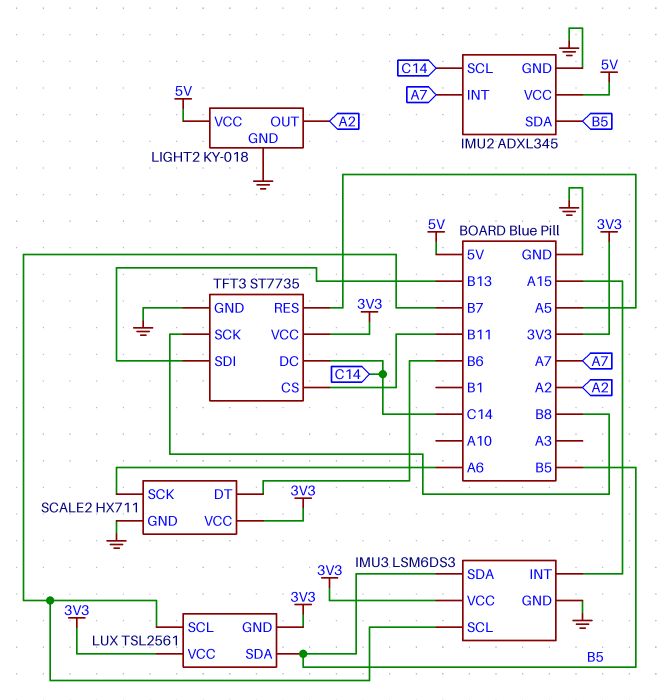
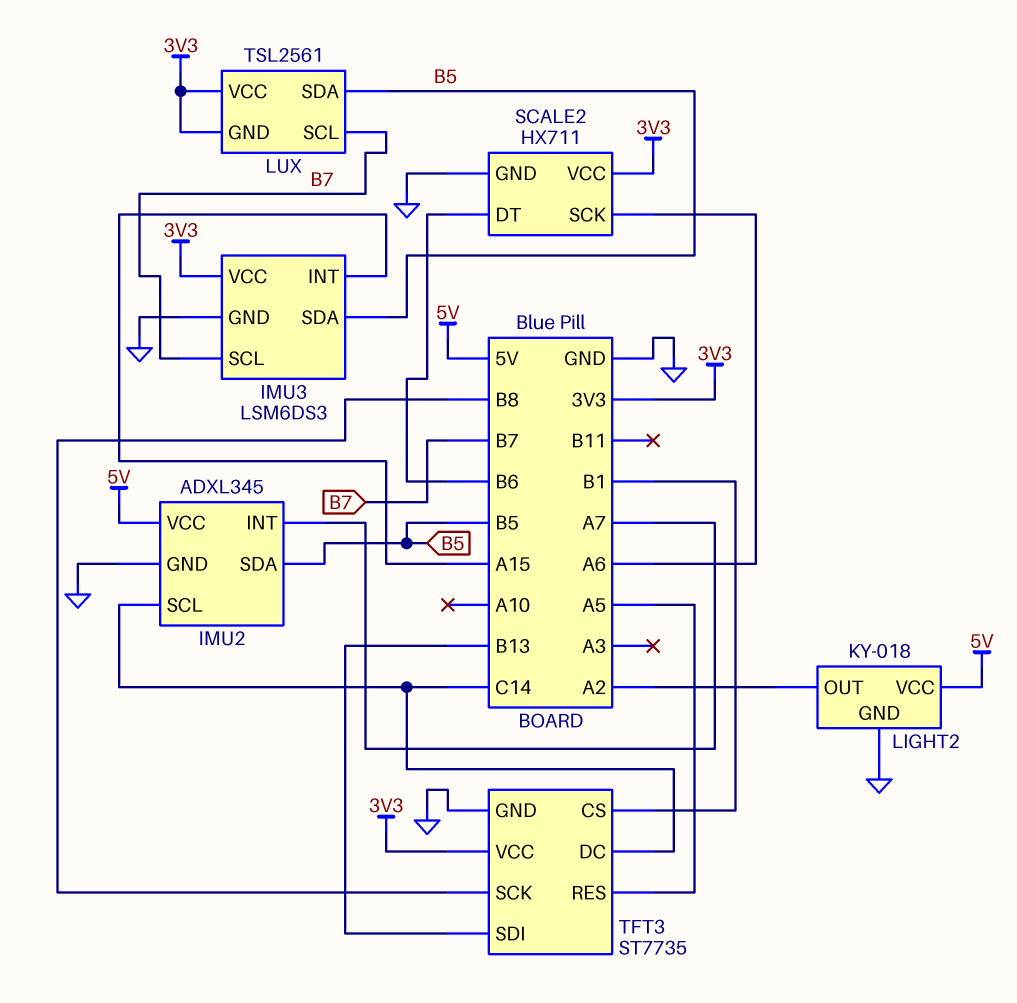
TFT3 pin CS: B11 -> B1

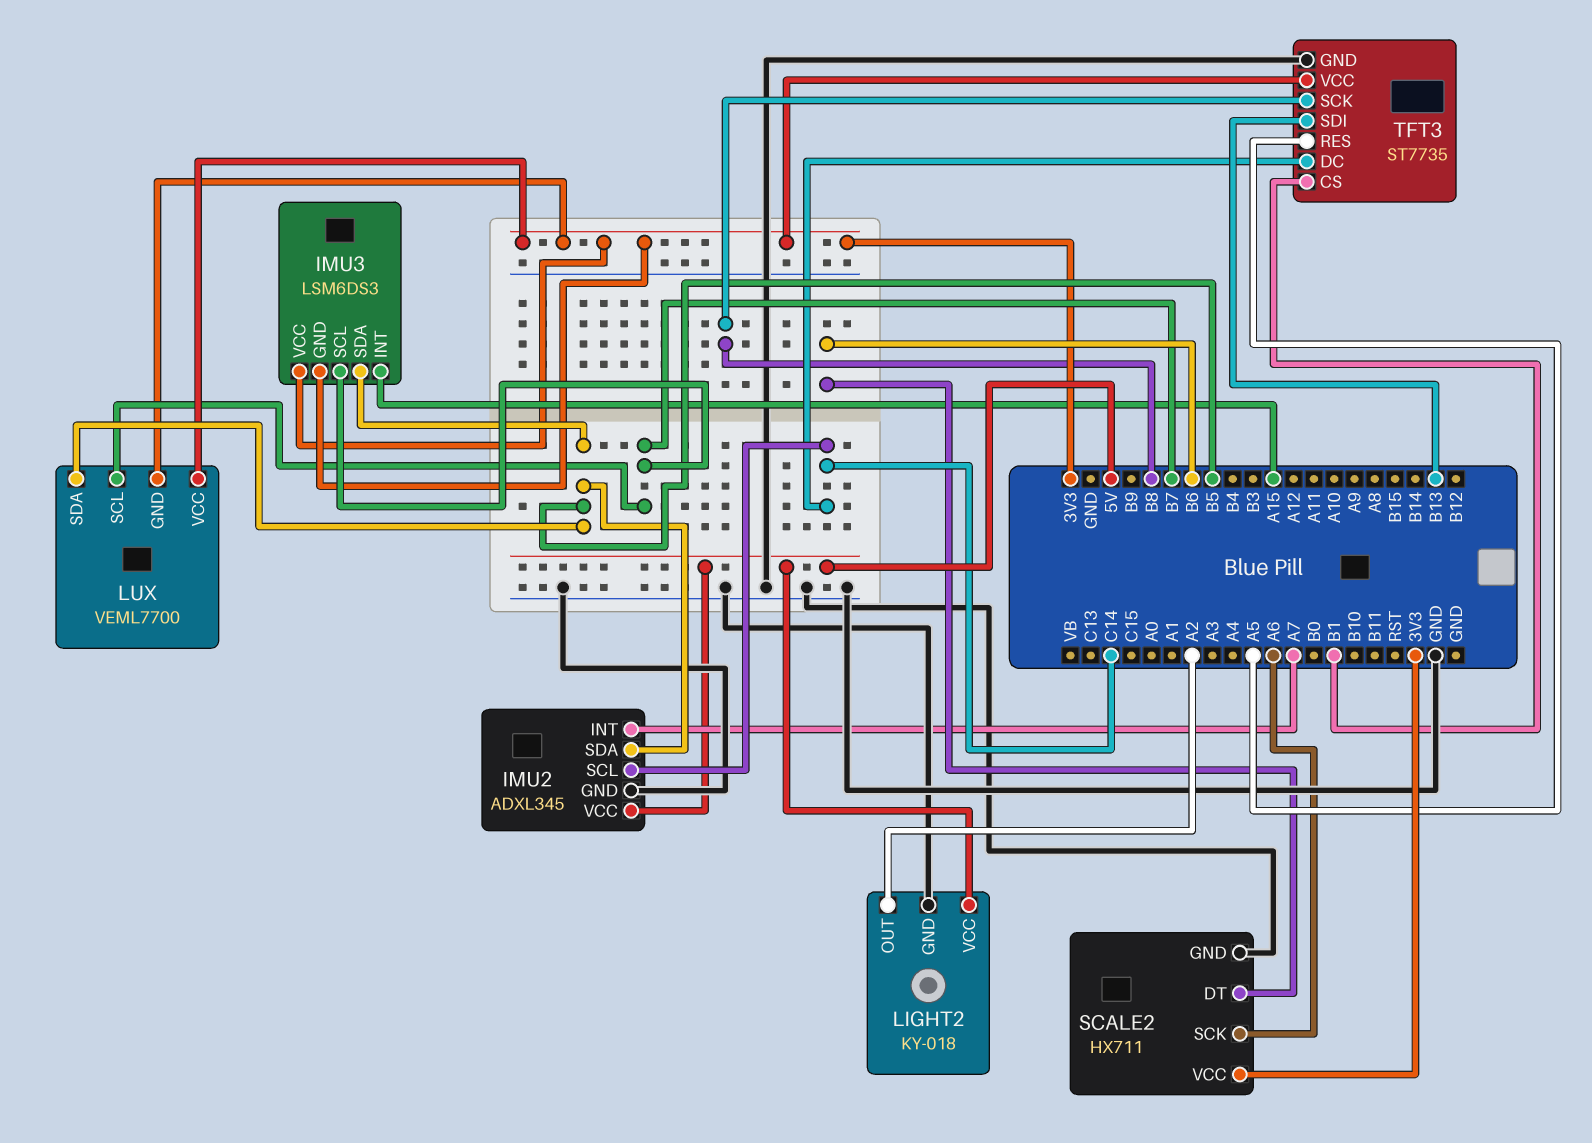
IMU3 pin GND: GND -> 3V3
LUX: TSL2561 -> VEML7700

